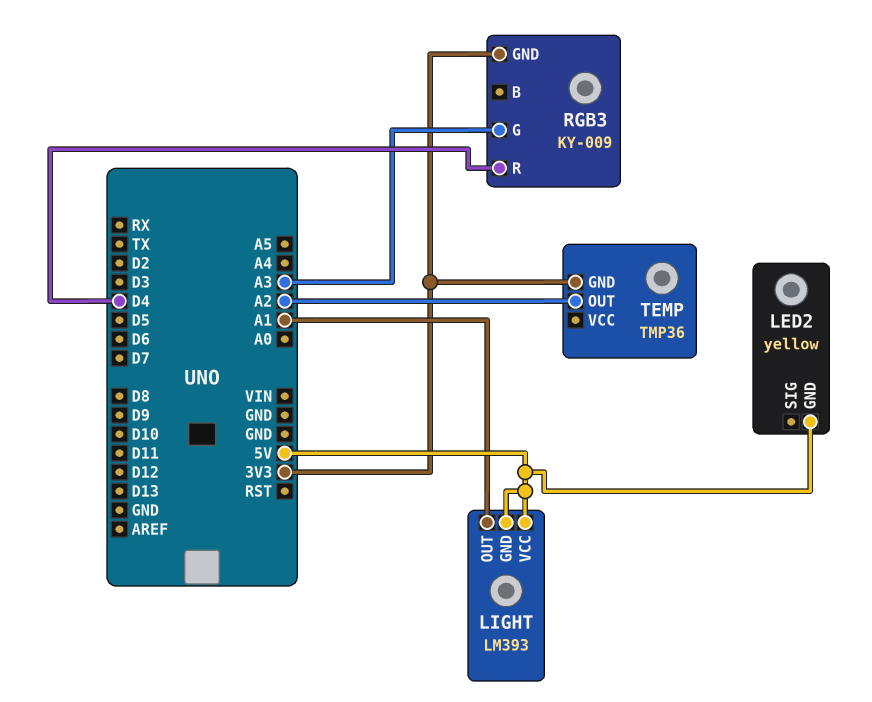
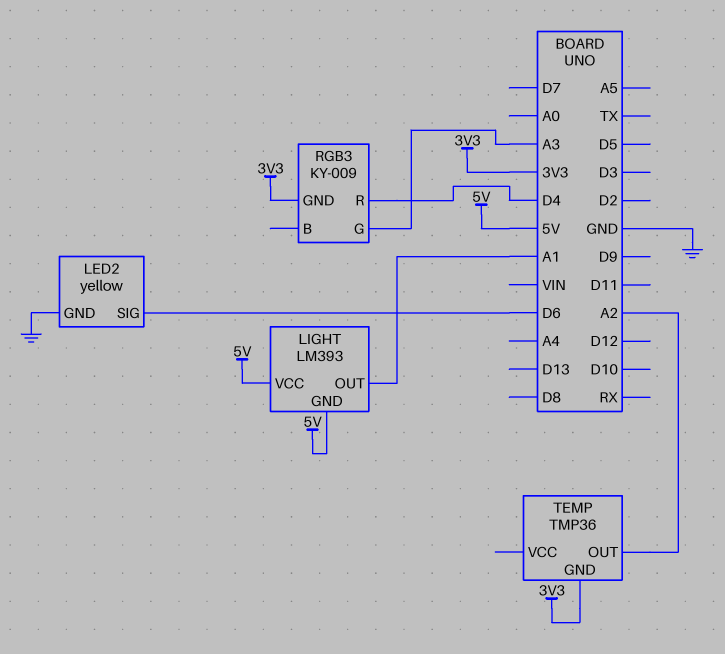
LED2 pin GND: 5V -> GND
LED2 pin SIG: none -> D6

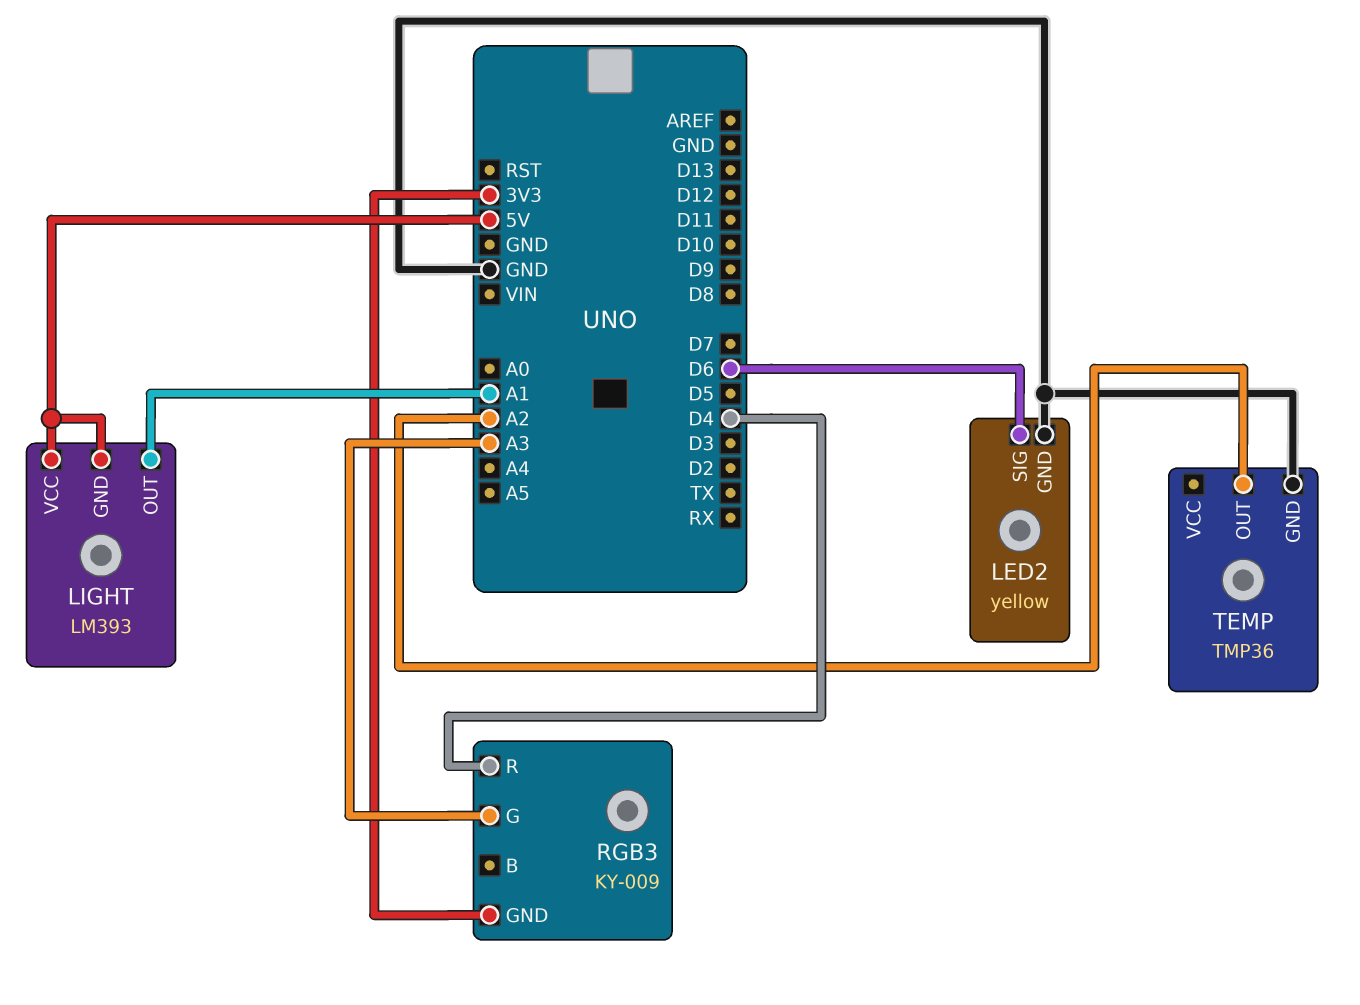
TEMP pin GND: 3V3 -> GND

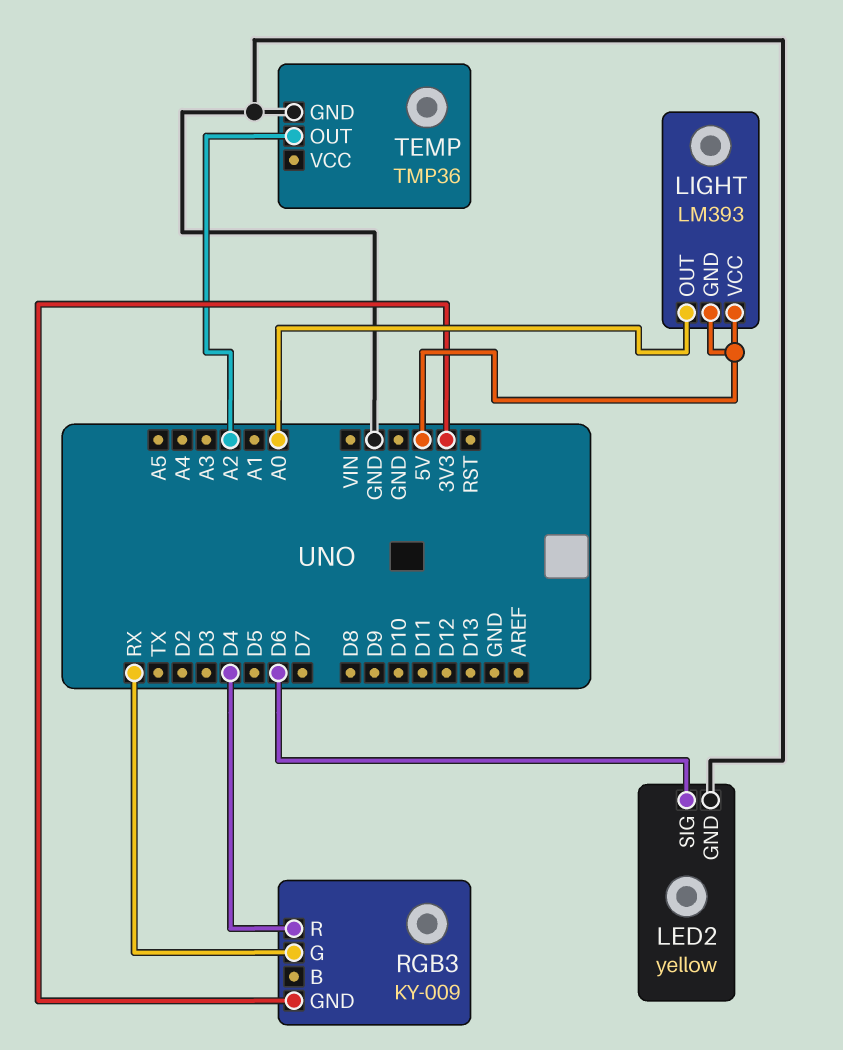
LIGHT pin OUT: A1 -> A0
RGB3 pin G: A3 -> RX

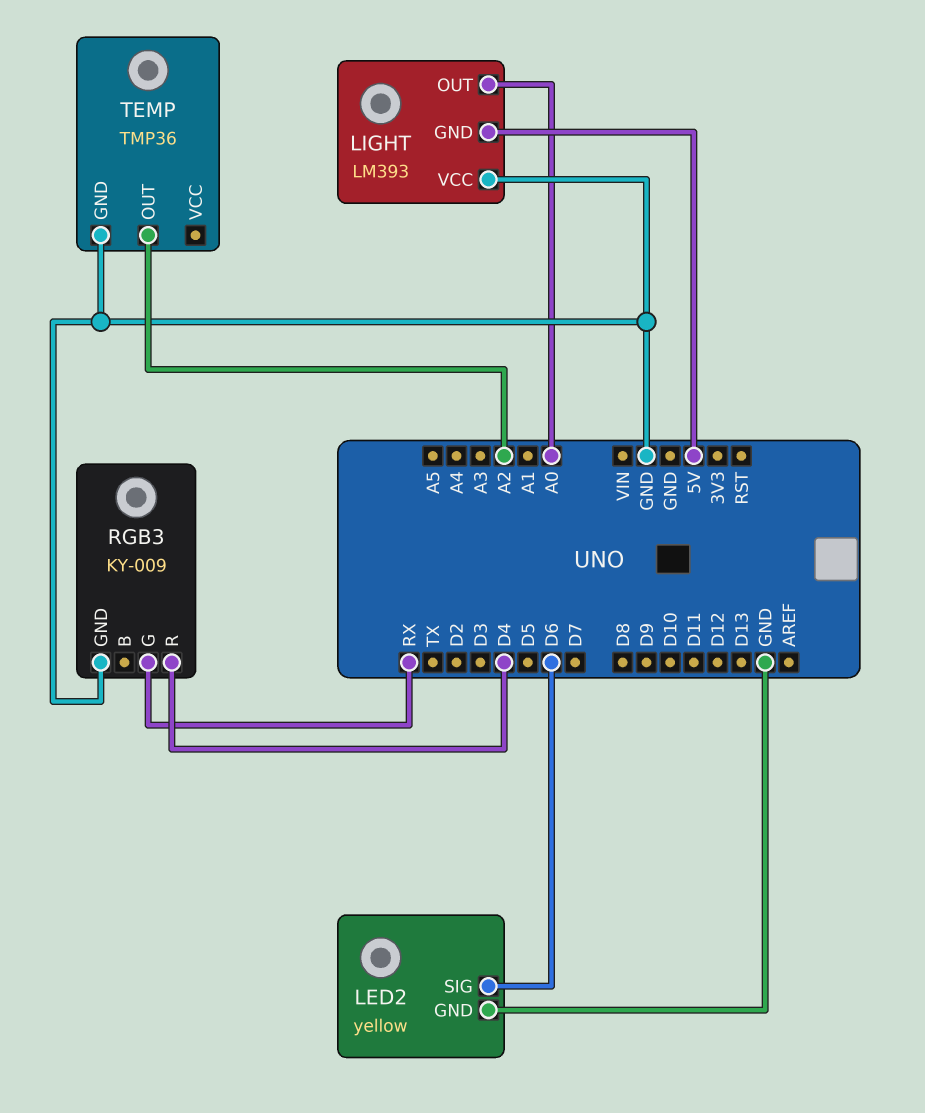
LIGHT pin VCC: 5V -> GND
RGB3 pin GND: 3V3 -> GND

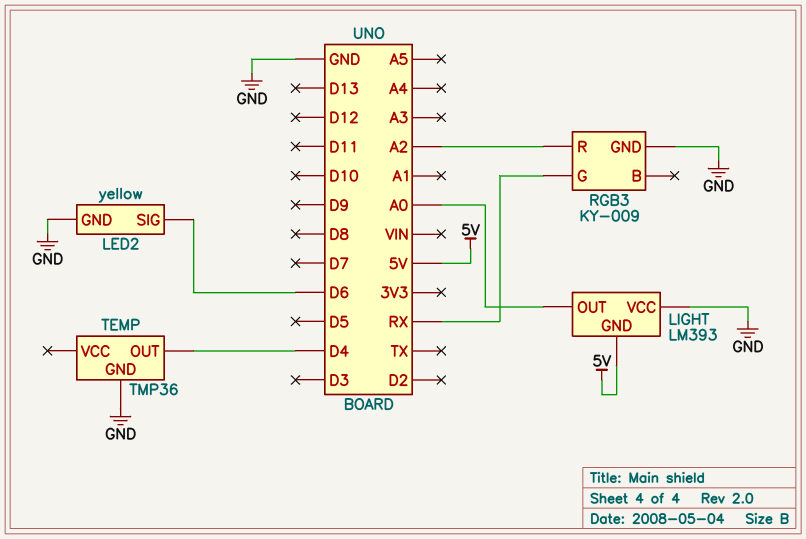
RGB3 pin R: D4 -> A2
TEMP pin OUT: A2 -> D4

